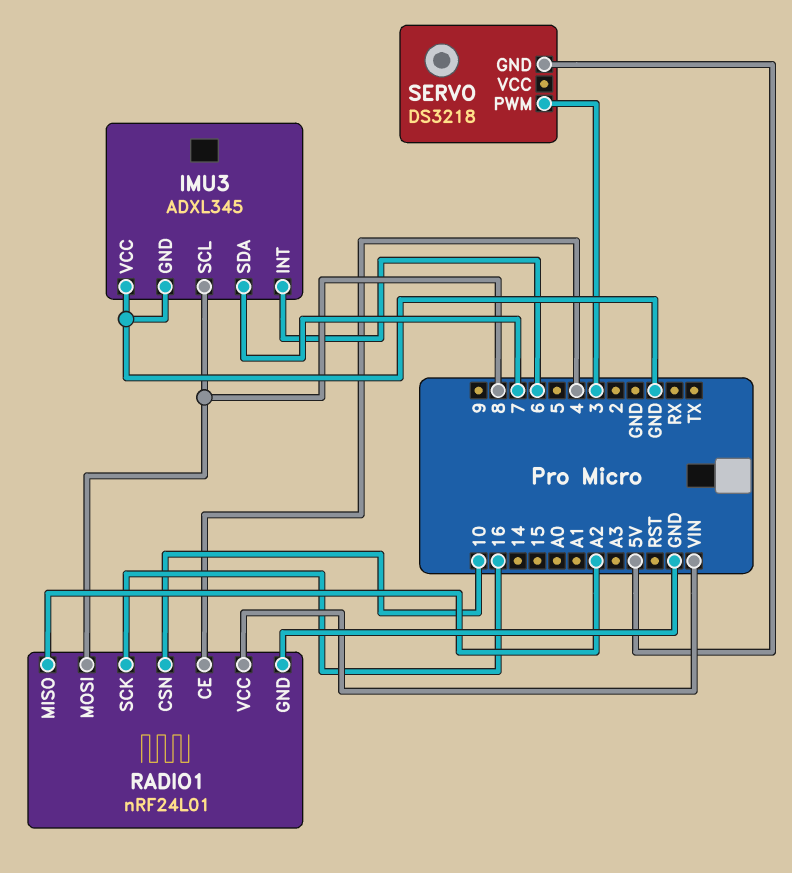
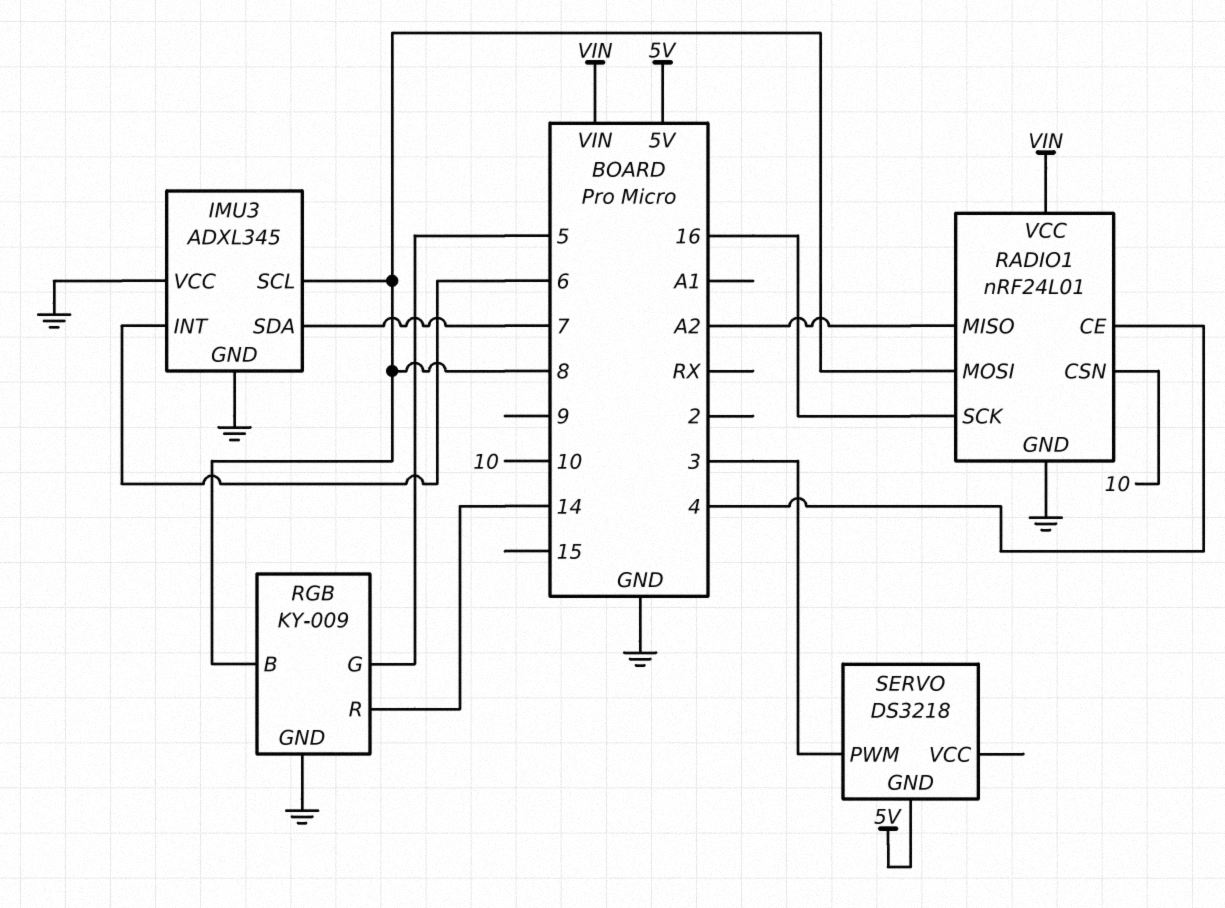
RGB: none -> KY-009
RGB pin B: none -> 8
RGB pin G: none -> 5
RGB pin GND: none -> GND
RGB pin R: none -> 14

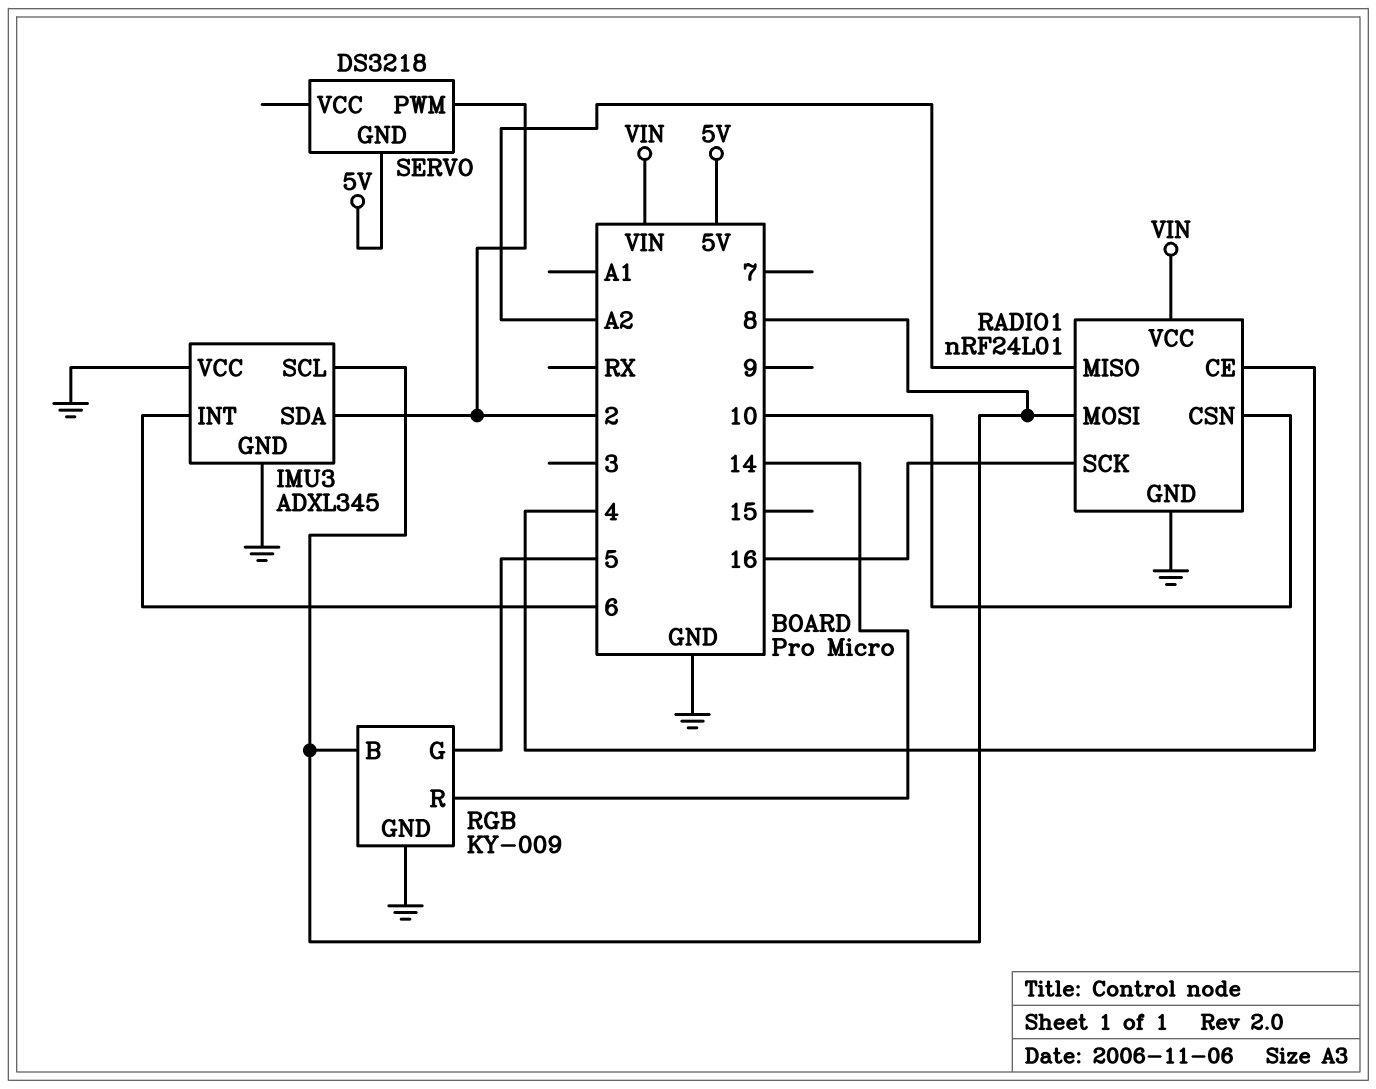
IMU3 pin SDA: 7 -> 2
SERVO pin PWM: 3 -> 2

